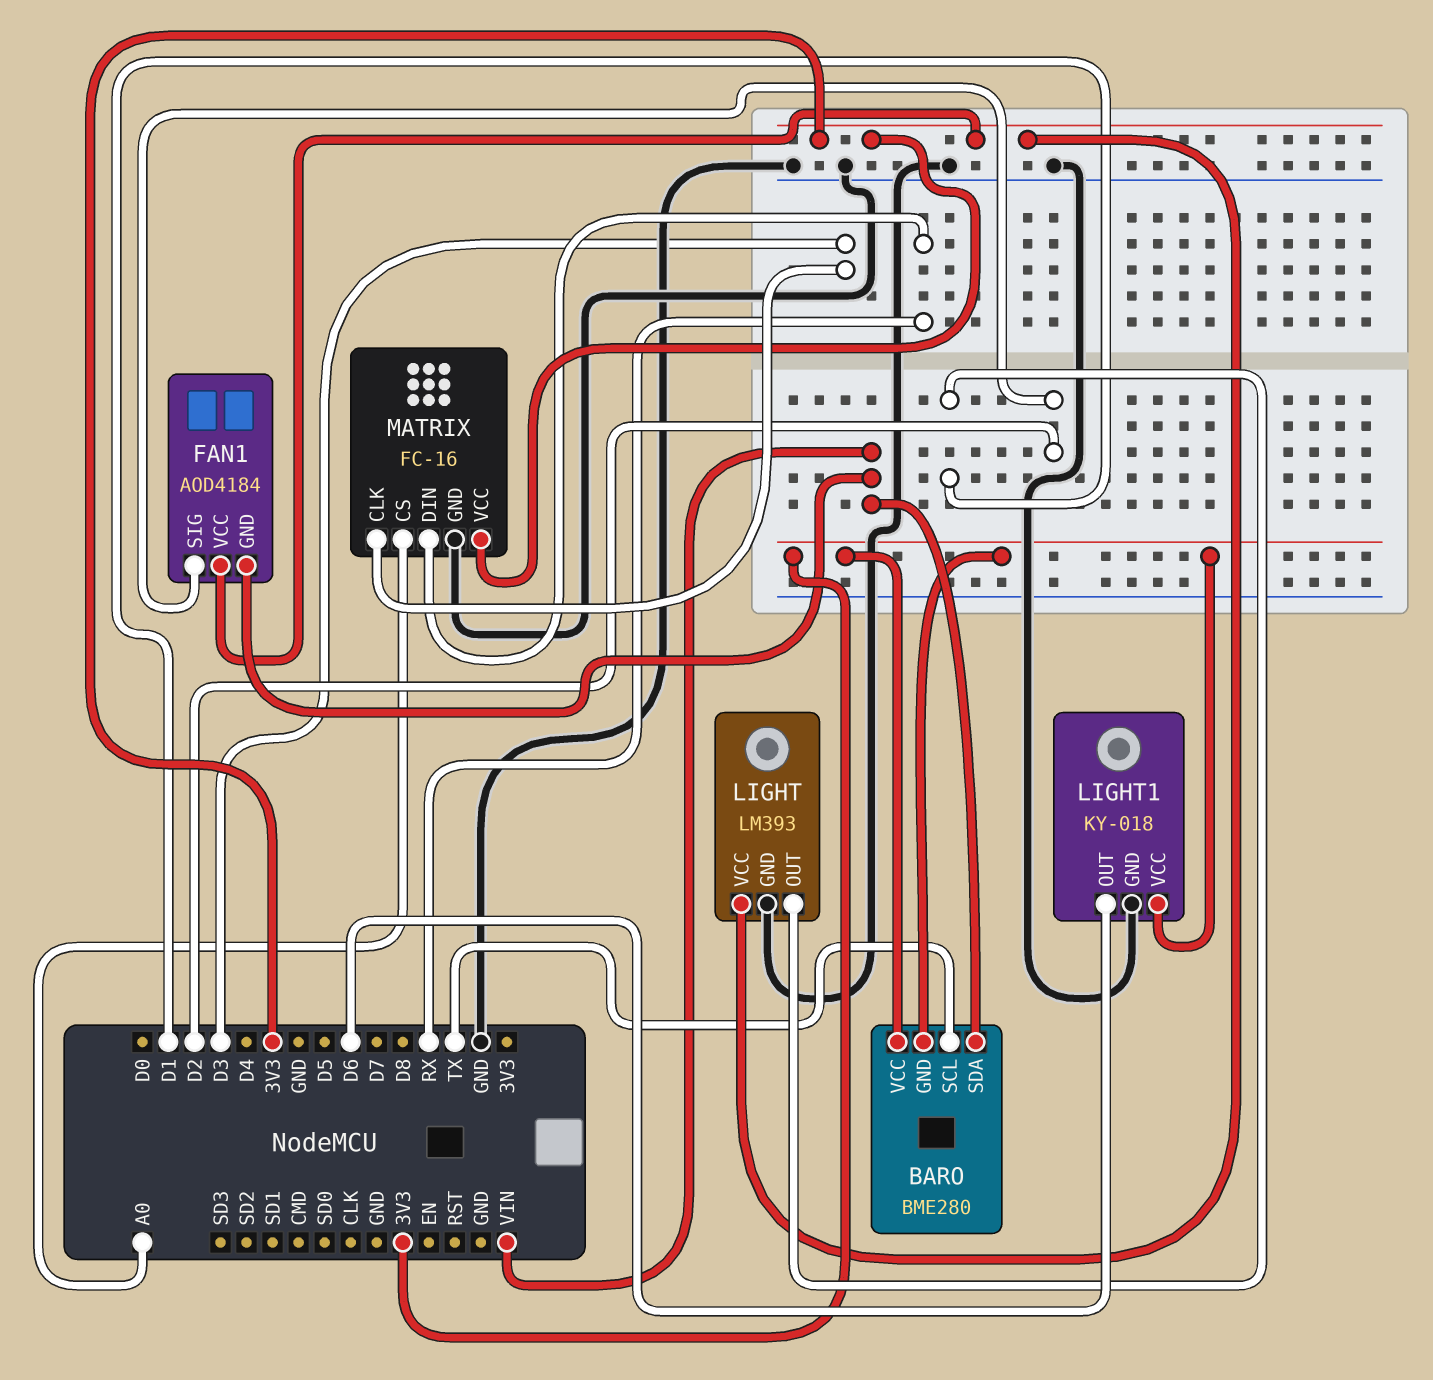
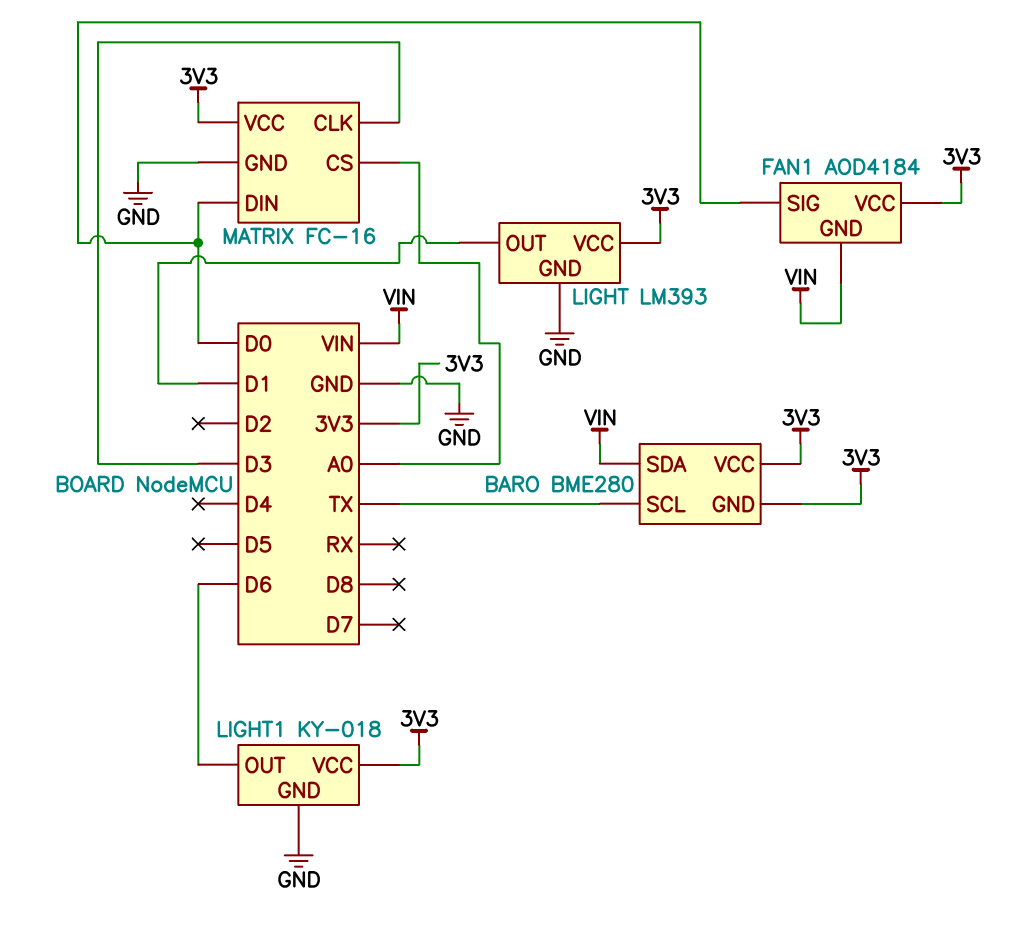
FAN1 pin SIG: D2 -> D0
MATRIX pin DIN: RX -> D0

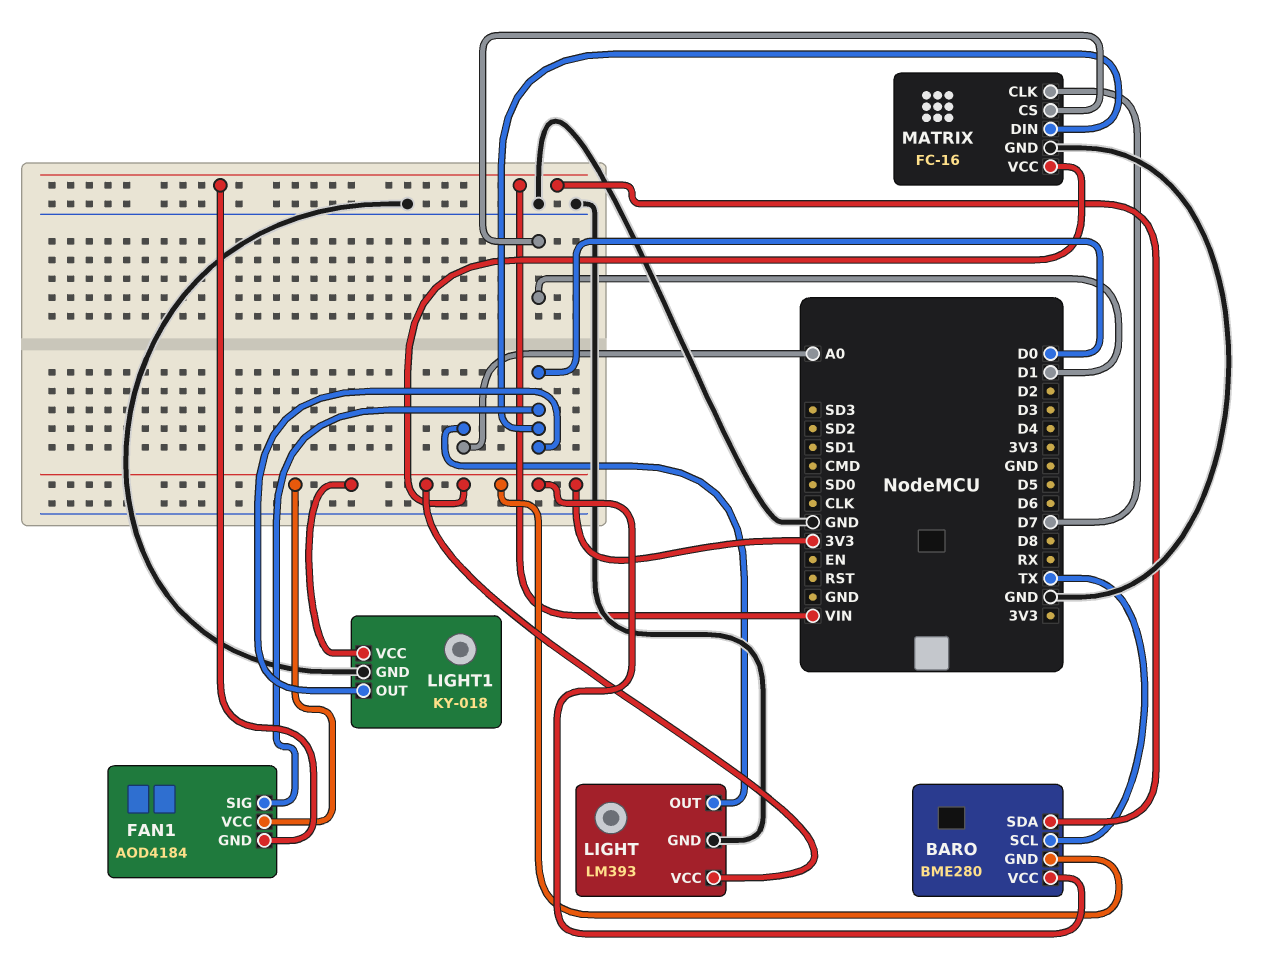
LIGHT pin OUT: D1 -> A0
LIGHT1 pin OUT: D6 -> D0
MATRIX pin CLK: D3 -> D7
MATRIX pin CS: A0 -> D1

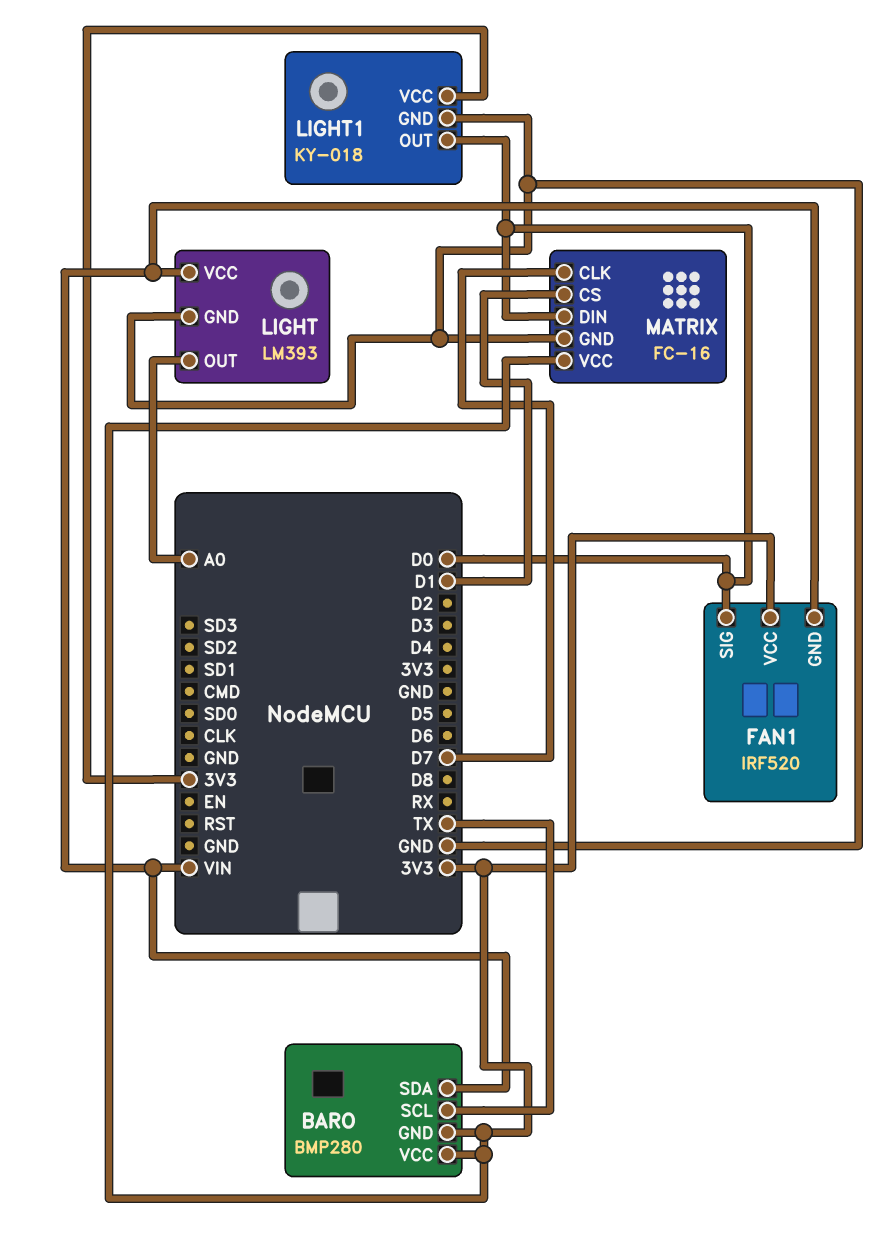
BARO: BME280 -> BMP280
FAN1: AOD4184 -> IRF520
LIGHT pin VCC: 3V3 -> VIN

